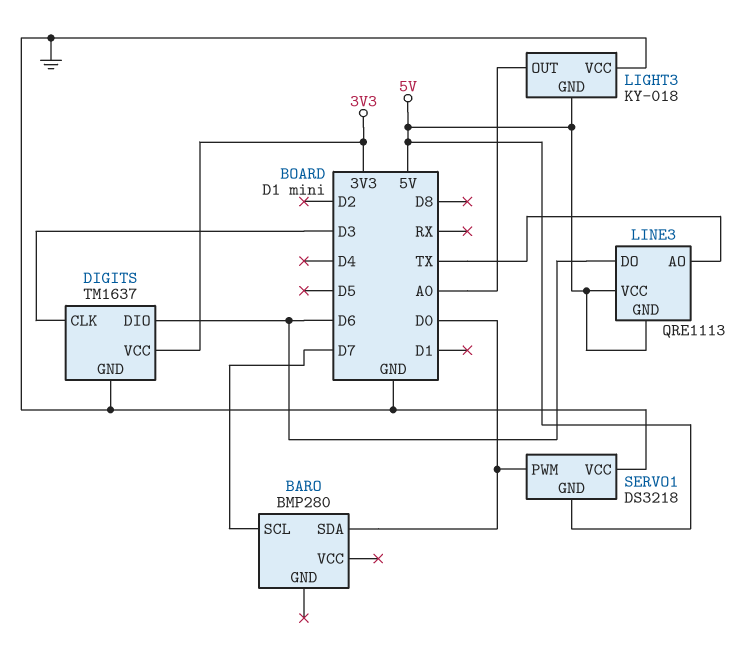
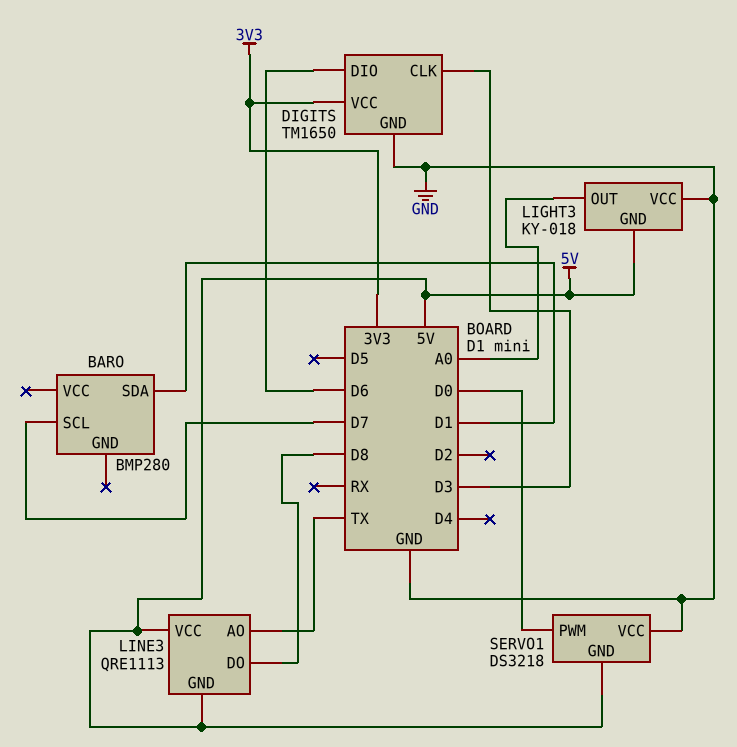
BARO pin SDA: D0 -> D1
DIGITS: TM1637 -> TM1650
LINE3 pin DO: D6 -> D8

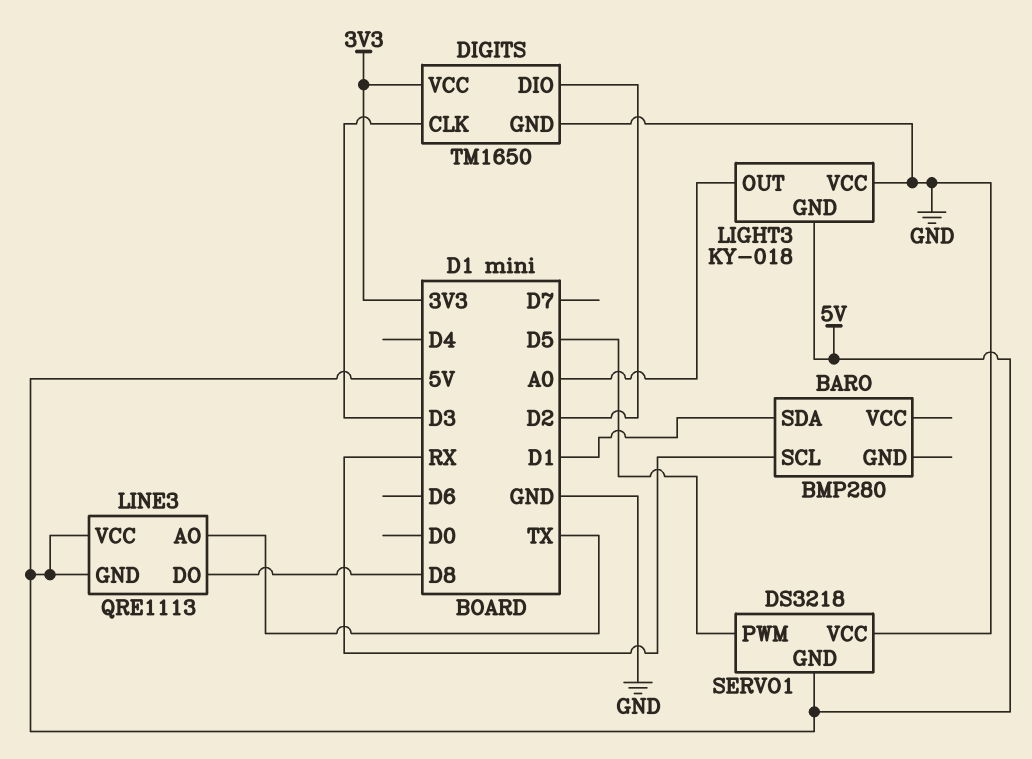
BARO pin SCL: D7 -> RX
DIGITS pin DIO: D6 -> D2
SERVO1 pin PWM: D0 -> D5

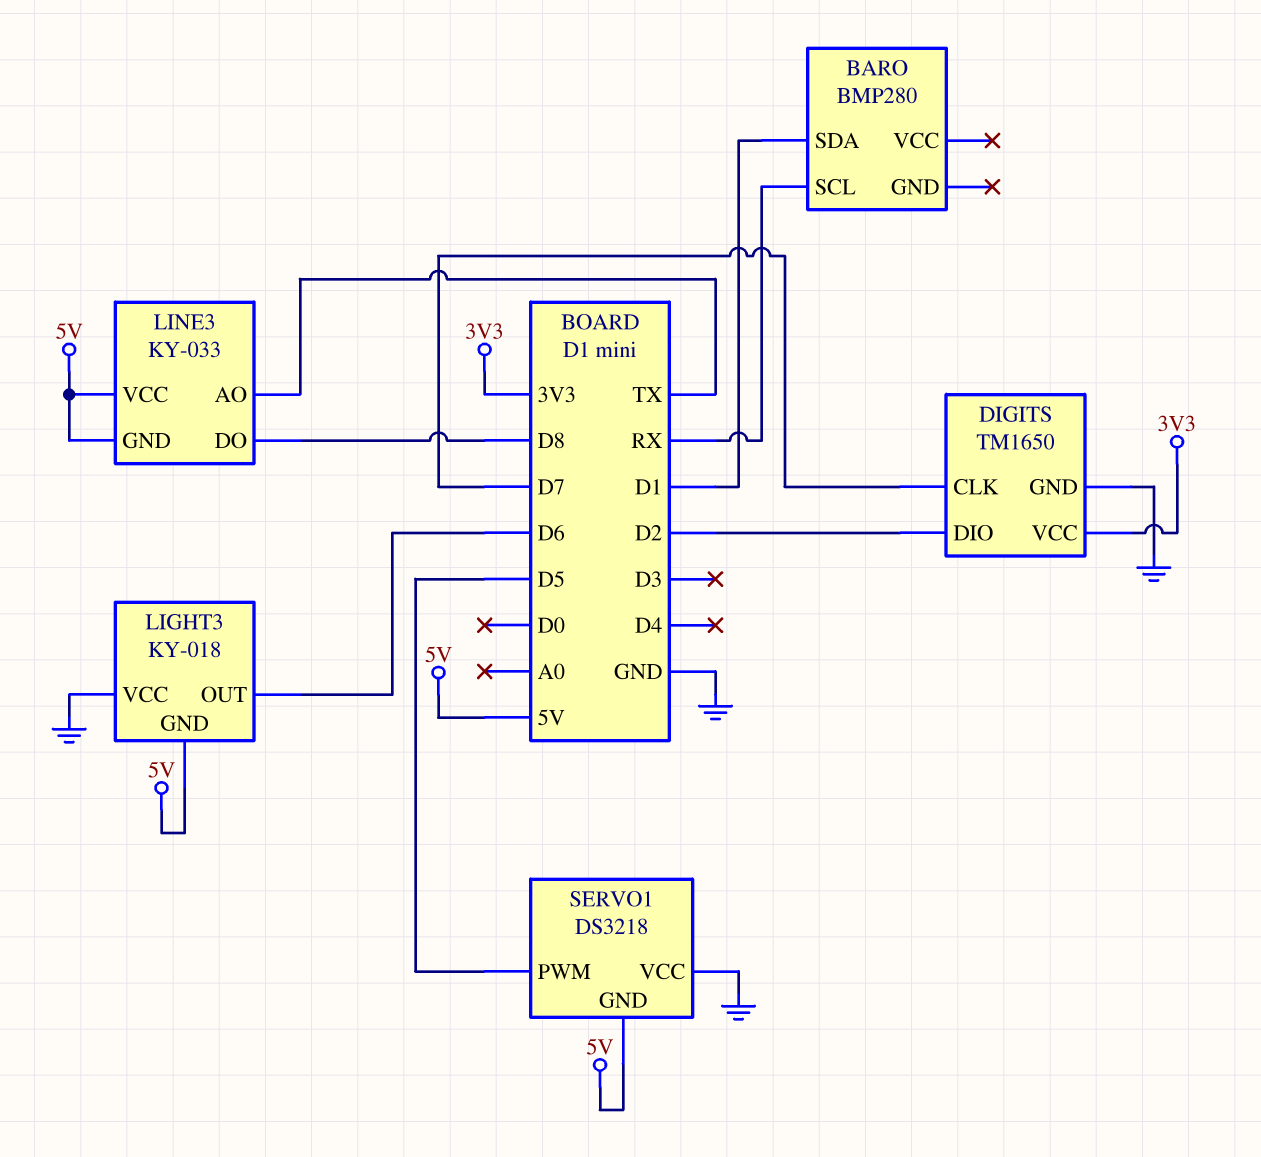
DIGITS pin CLK: D3 -> D7
LIGHT3 pin OUT: A0 -> D6
LINE3: QRE1113 -> KY-033

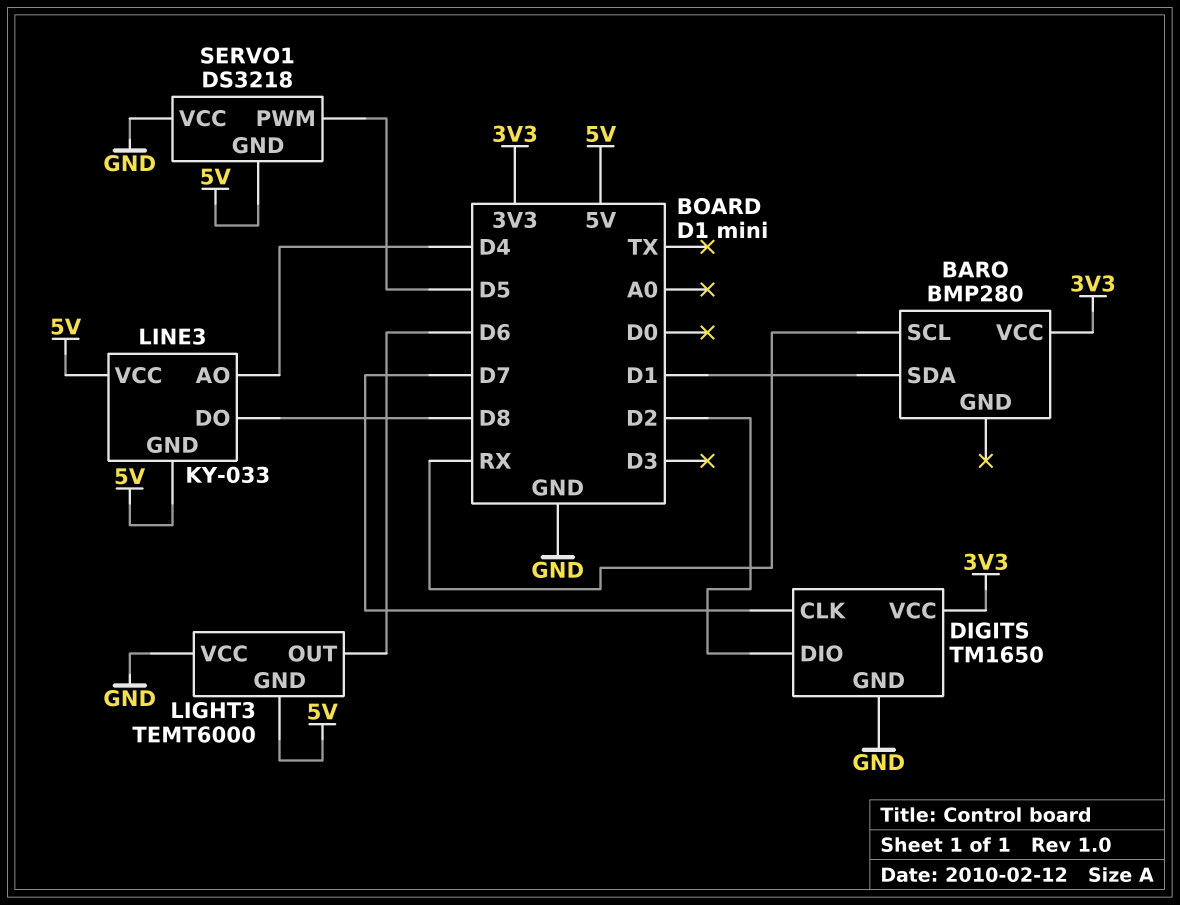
BARO pin VCC: none -> 3V3
LIGHT3: KY-018 -> TEMT6000
LINE3 pin AO: TX -> D4

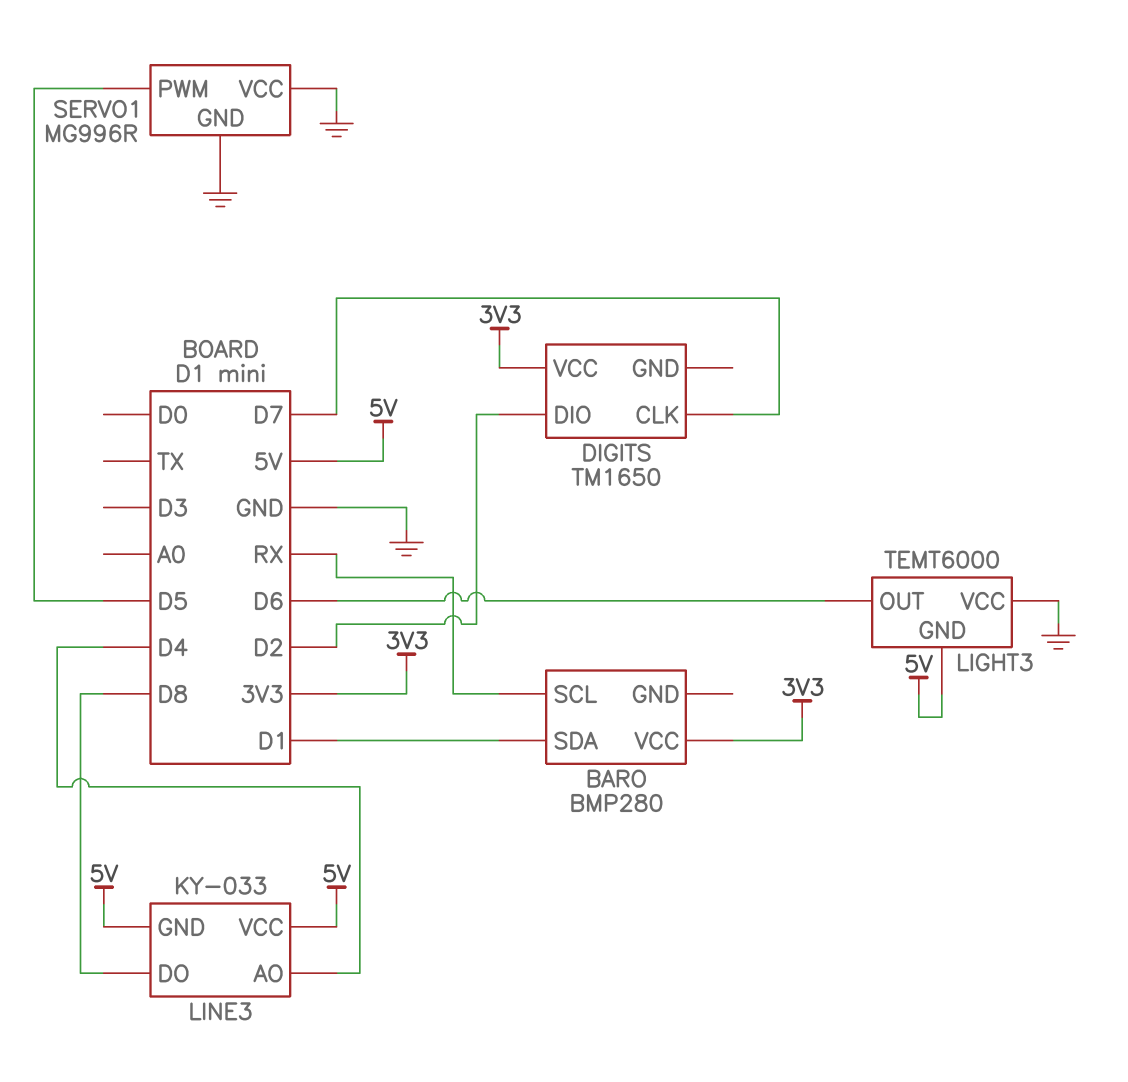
DIGITS pin GND: GND -> none
SERVO1: DS3218 -> MG996R
SERVO1 pin GND: 5V -> GND

